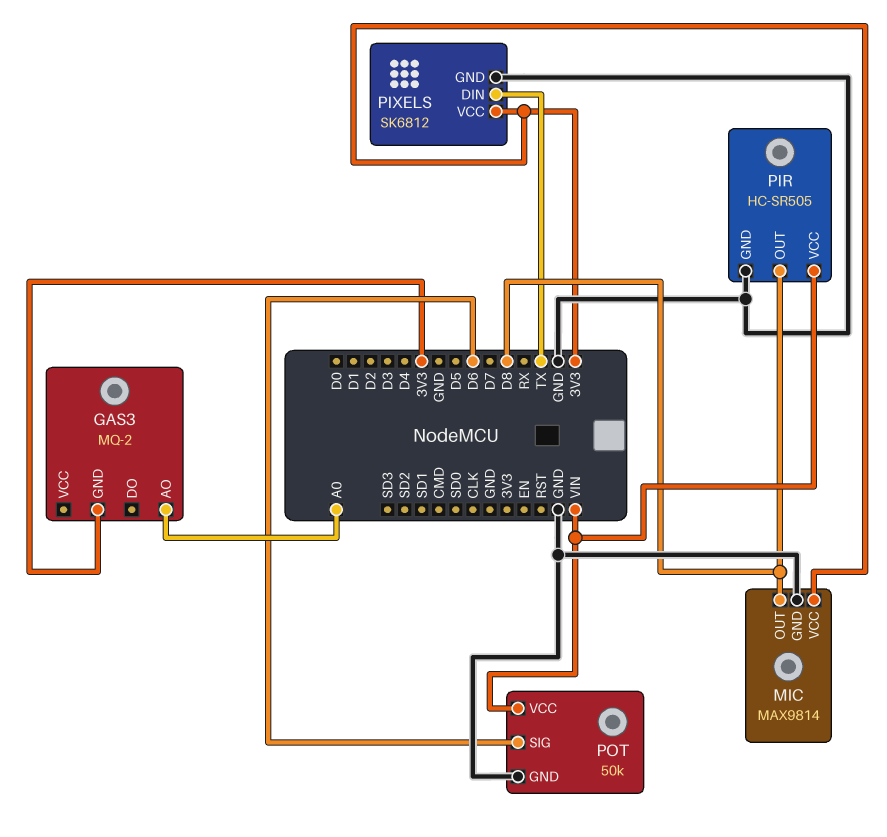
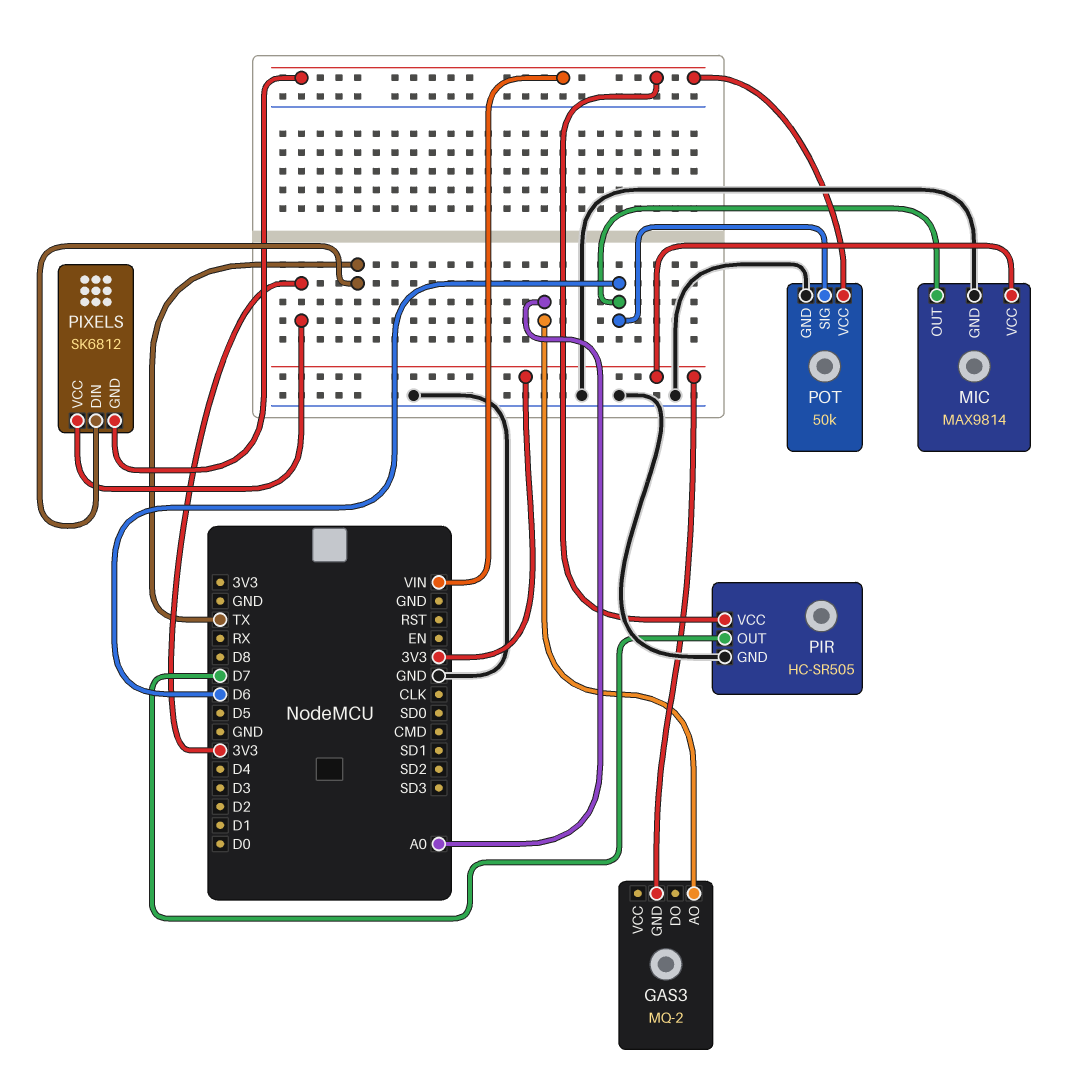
MIC pin OUT: D8 -> D6
PIR pin OUT: D8 -> D7
PIXELS pin GND: GND -> VIN

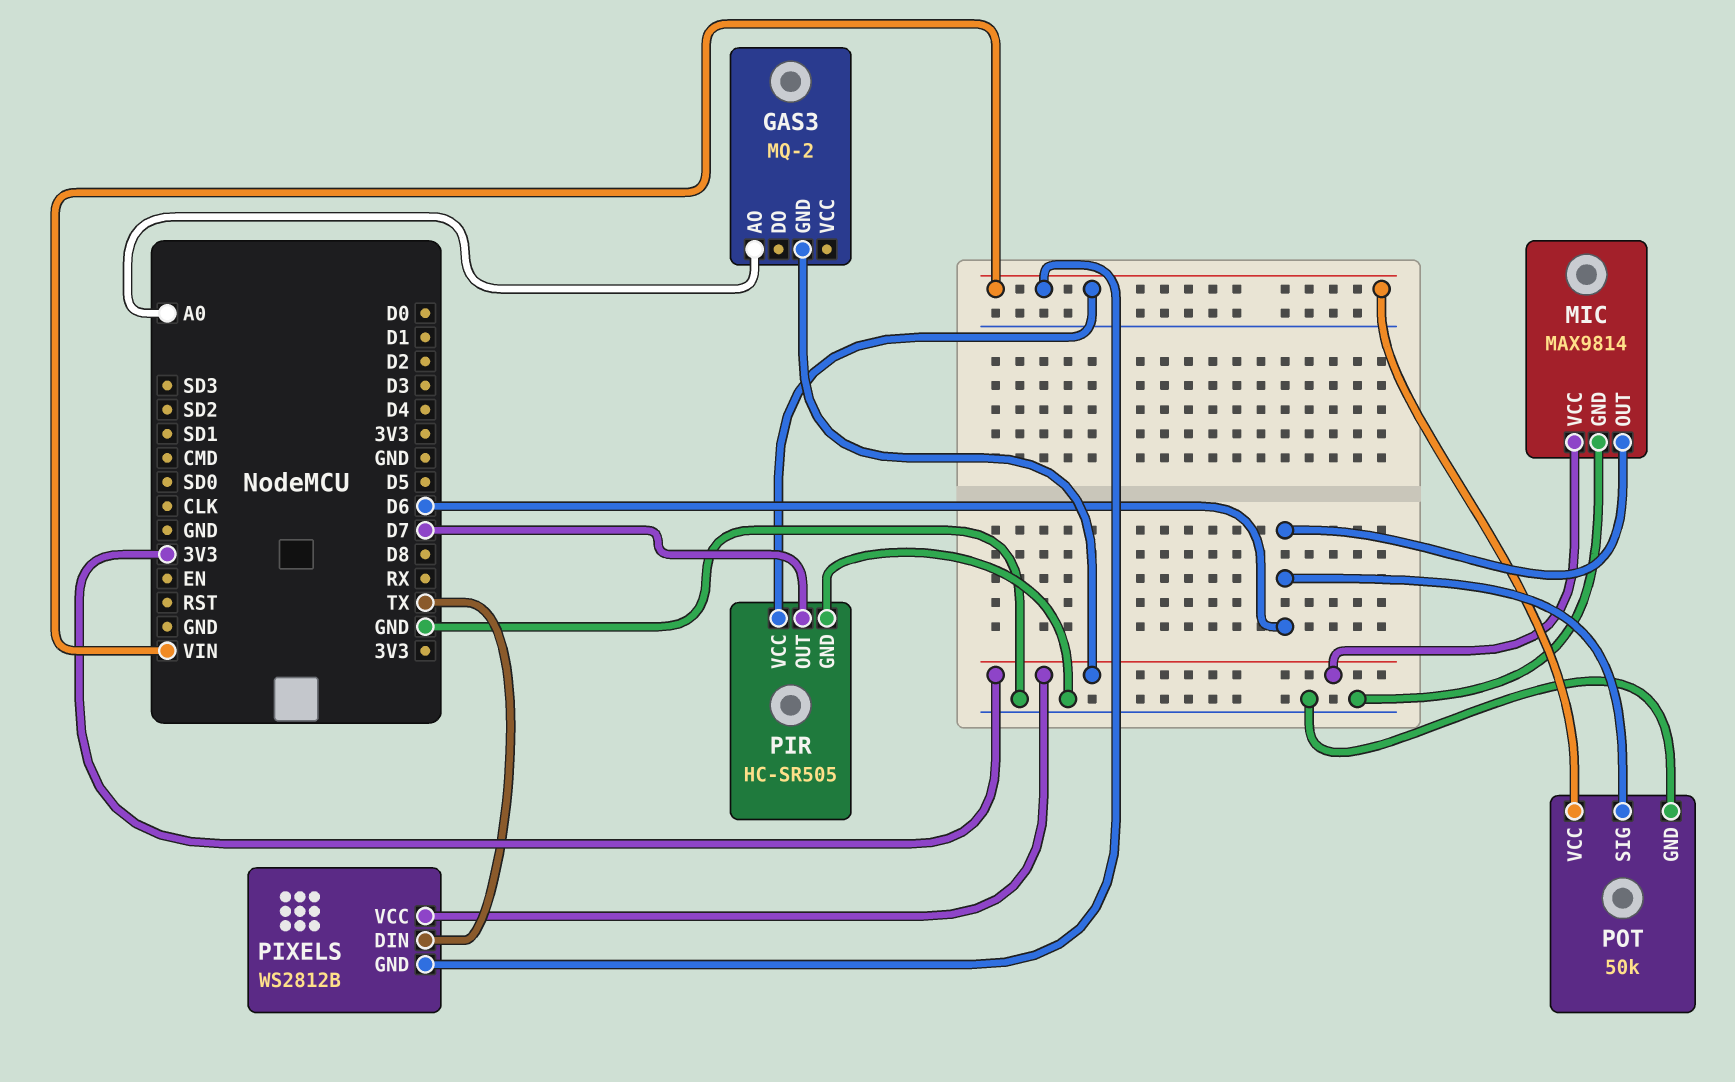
PIXELS: SK6812 -> WS2812B

